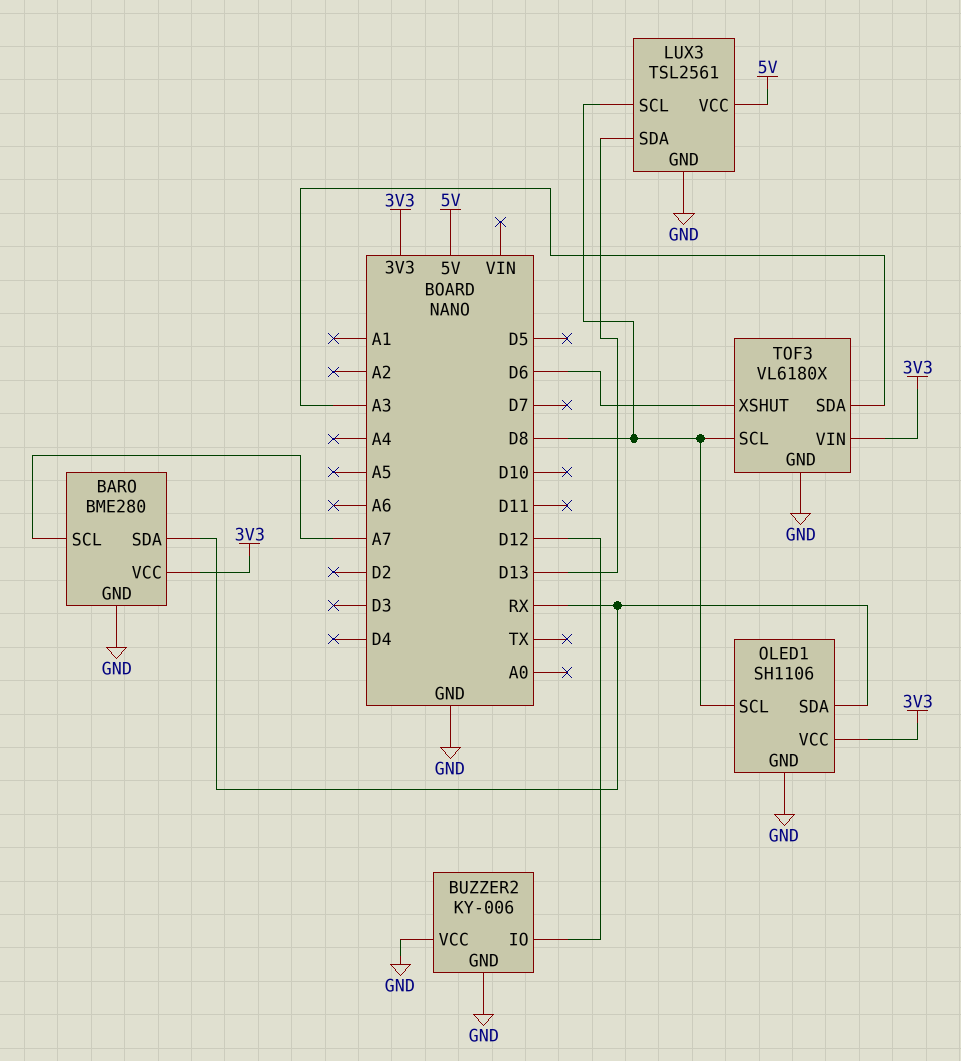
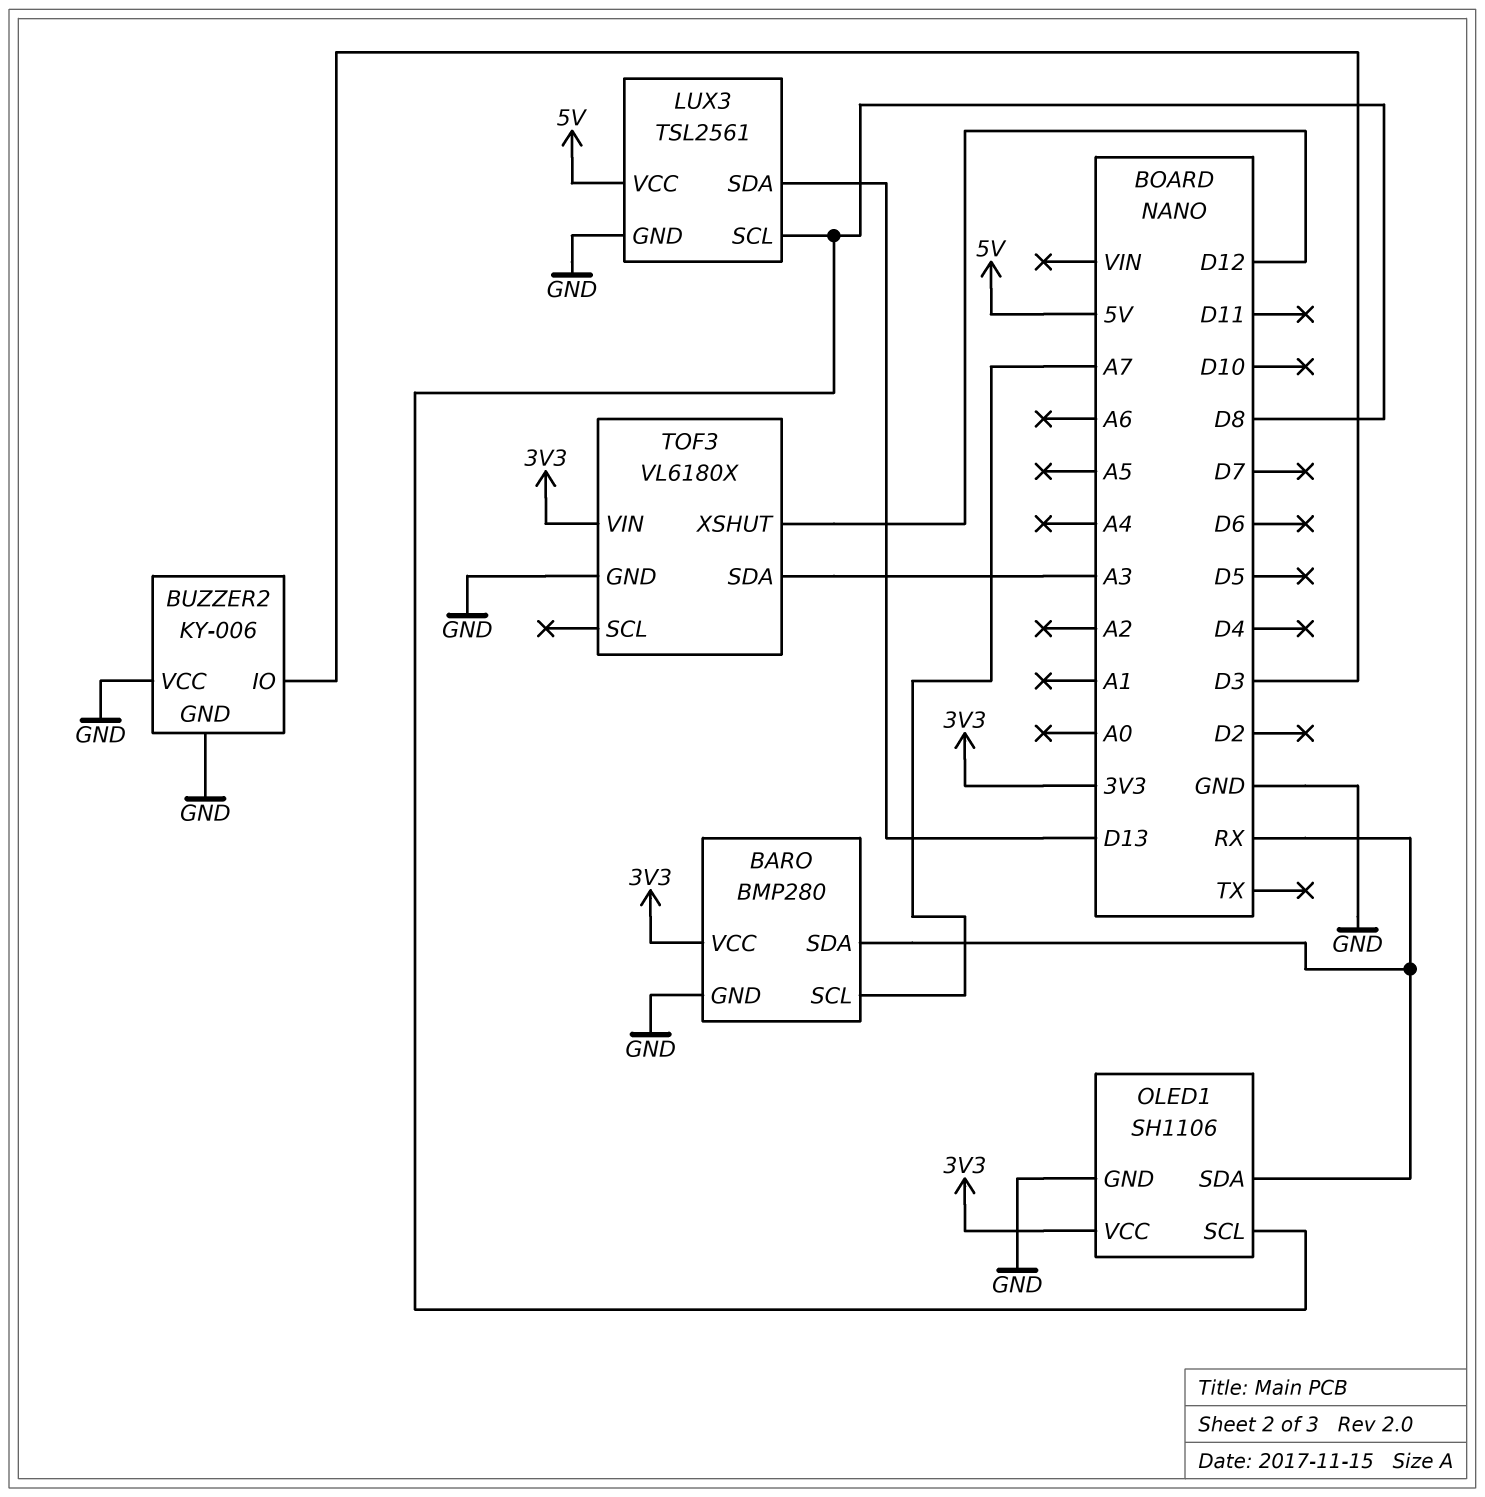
BARO: BME280 -> BMP280
BUZZER2 pin IO: D12 -> D3
TOF3 pin SCL: D8 -> none
TOF3 pin XSHUT: D6 -> D12

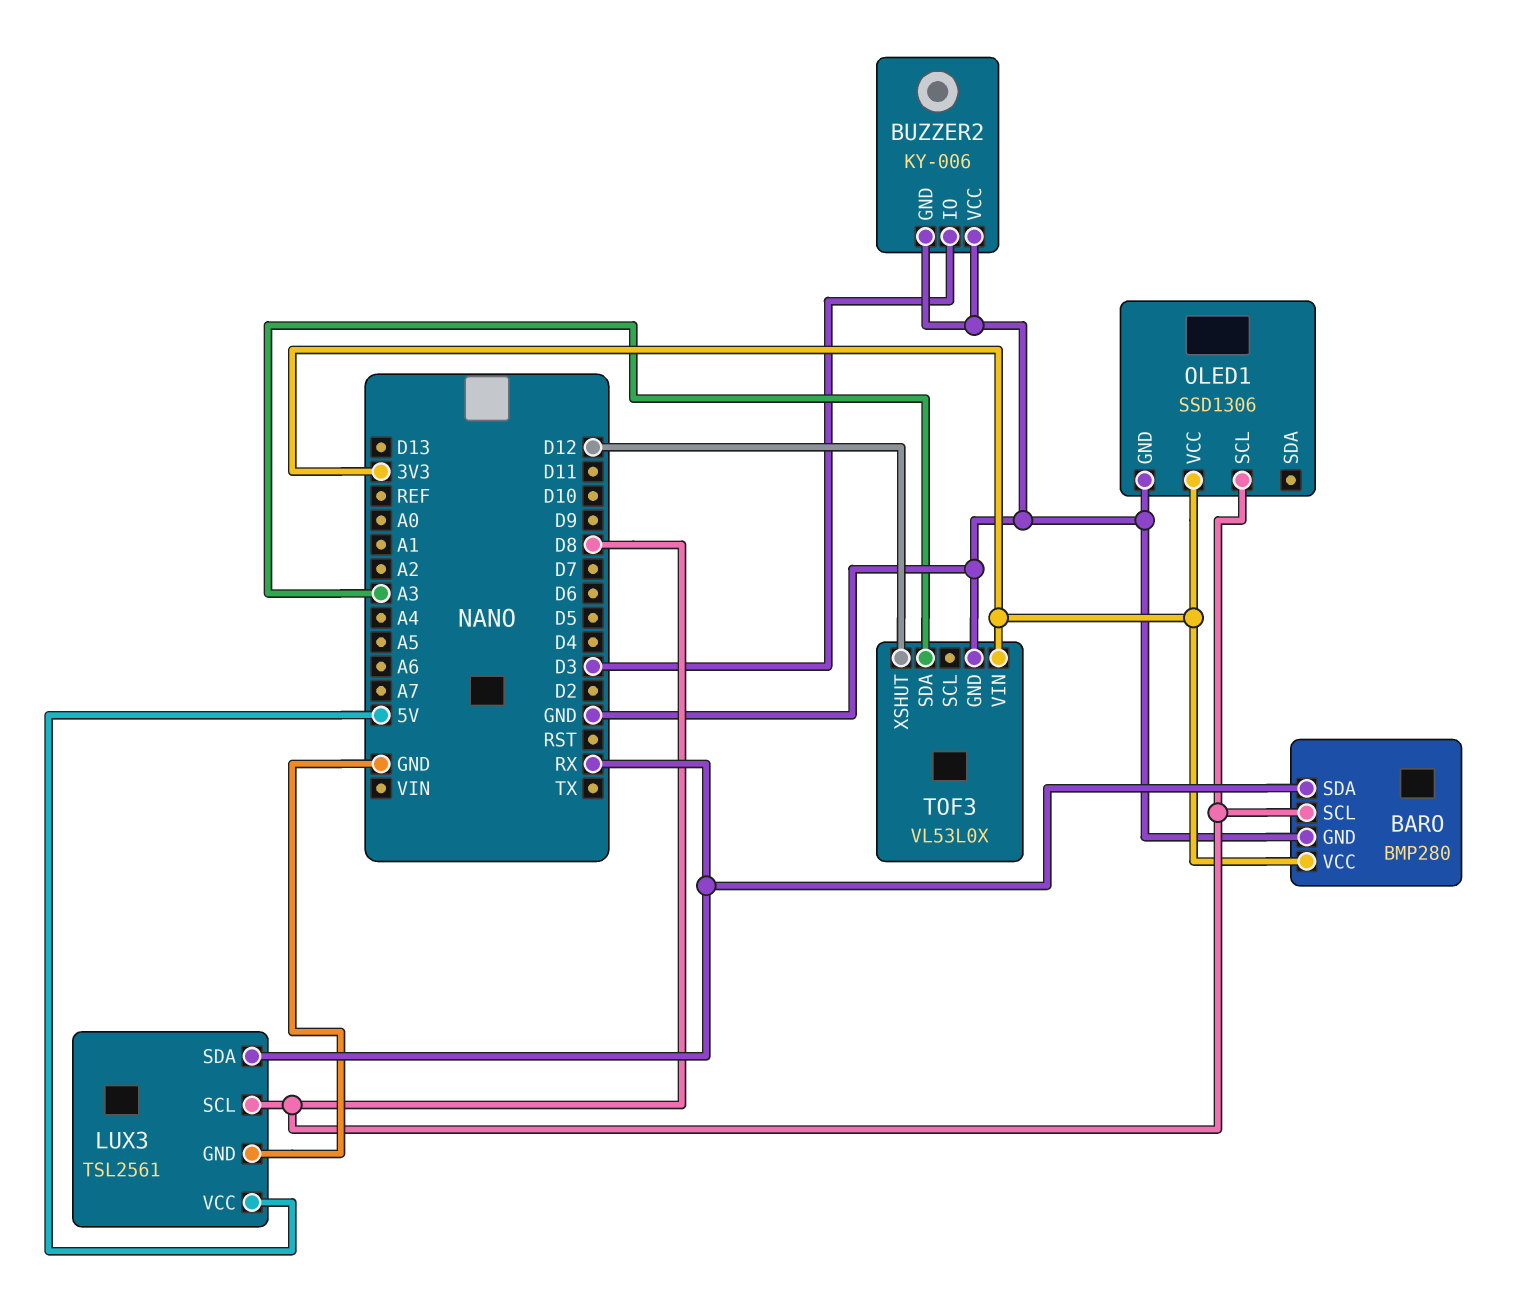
BARO pin SCL: A7 -> D8
LUX3 pin SDA: D13 -> RX
OLED1: SH1106 -> SSD1306
OLED1 pin SDA: RX -> none
TOF3: VL6180X -> VL53L0X

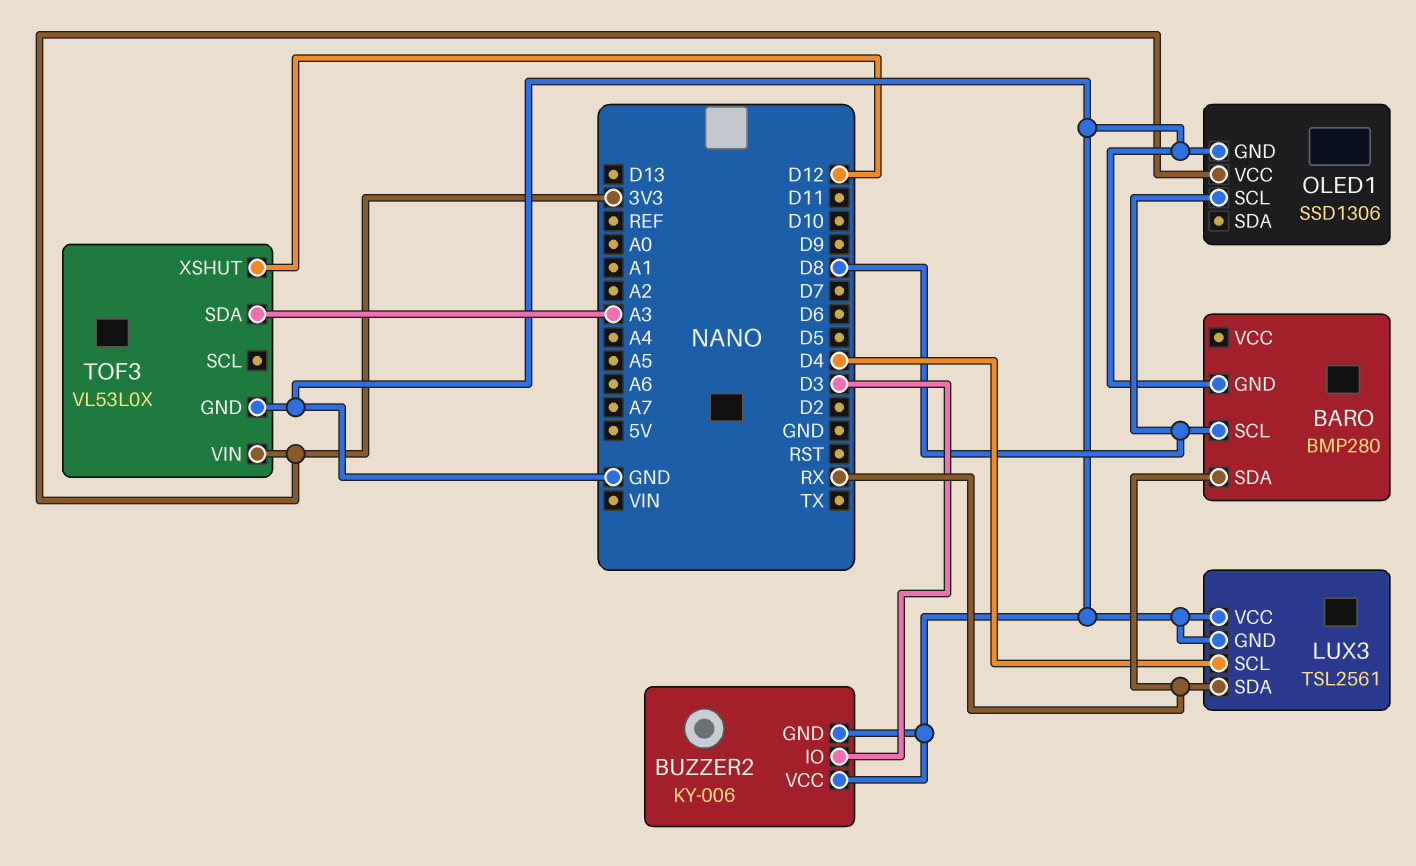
BARO pin VCC: 3V3 -> none
LUX3 pin SCL: D8 -> D4
LUX3 pin VCC: 5V -> GND

